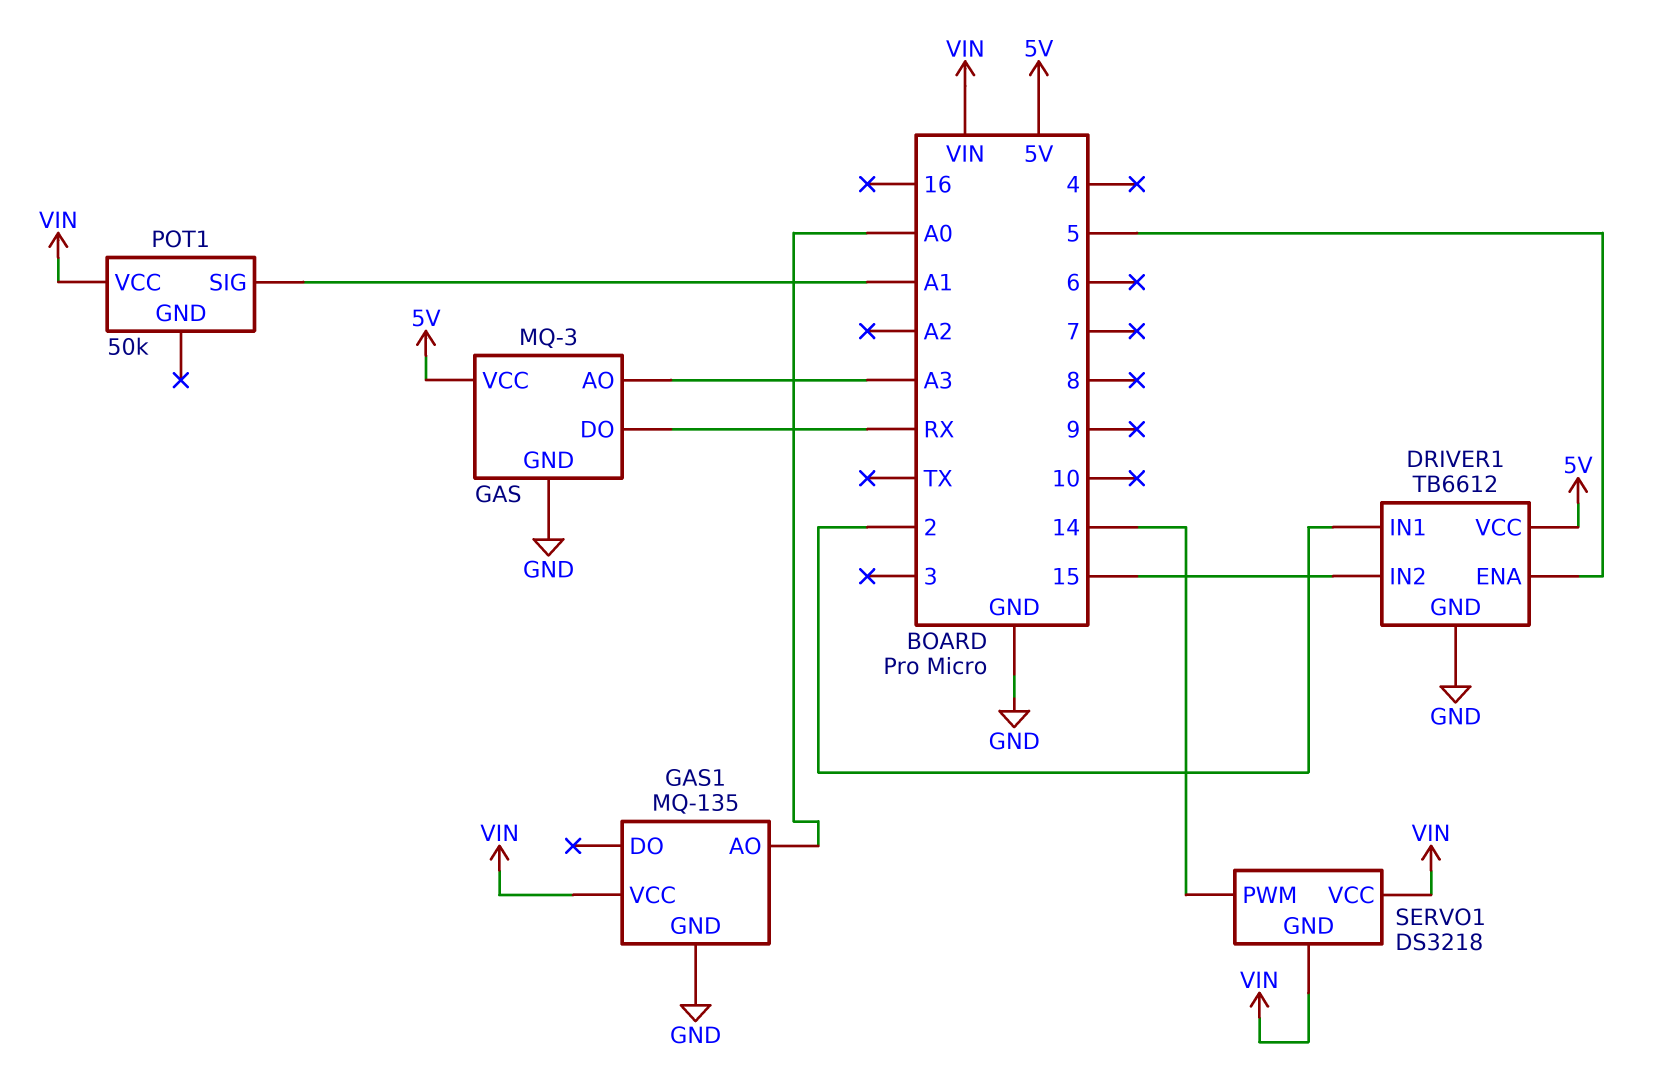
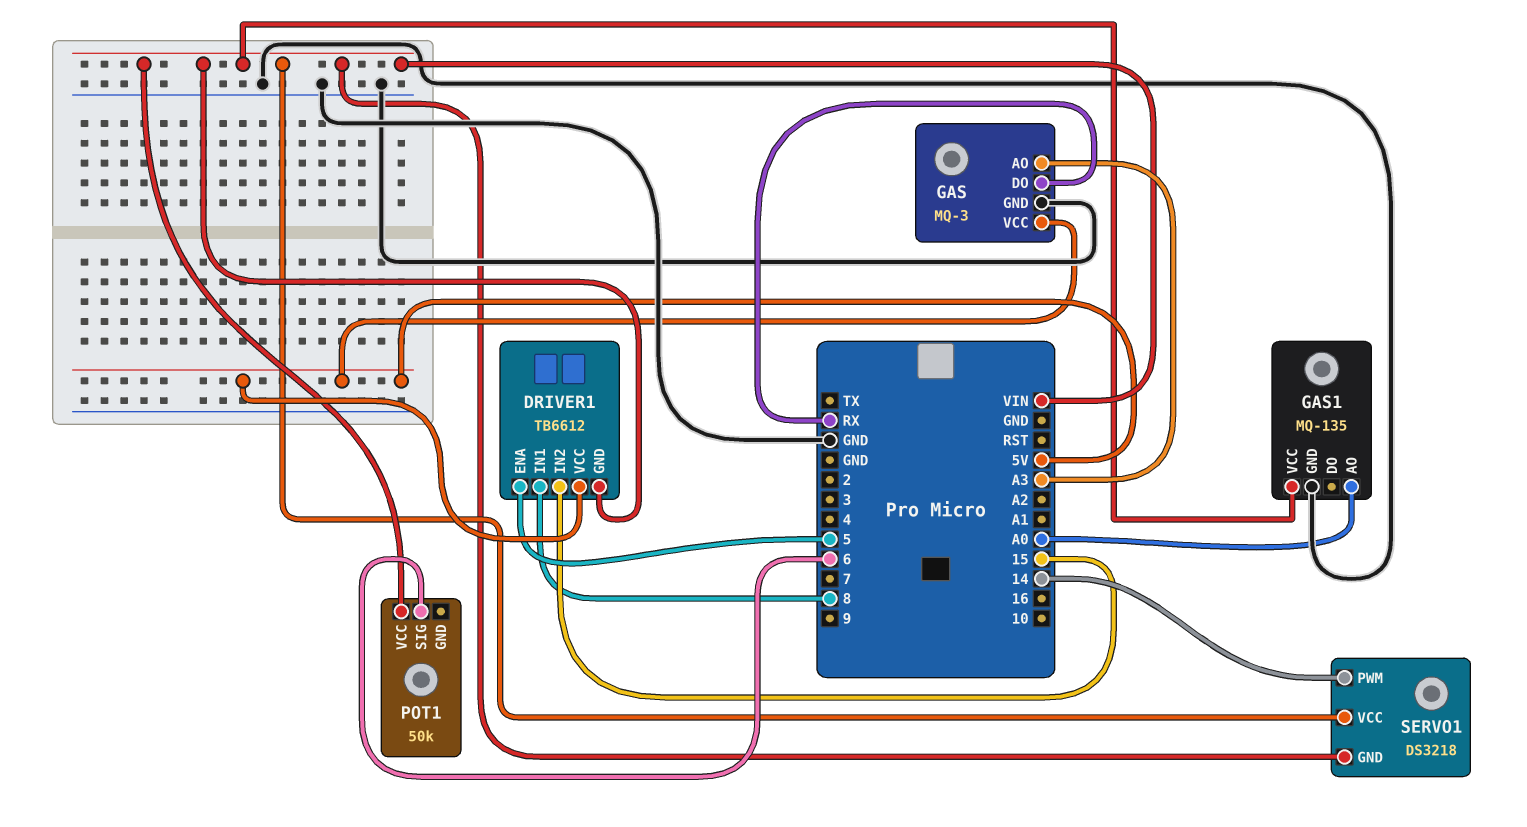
DRIVER1 pin GND: GND -> VIN
DRIVER1 pin IN1: 2 -> 8
POT1 pin SIG: A1 -> 6

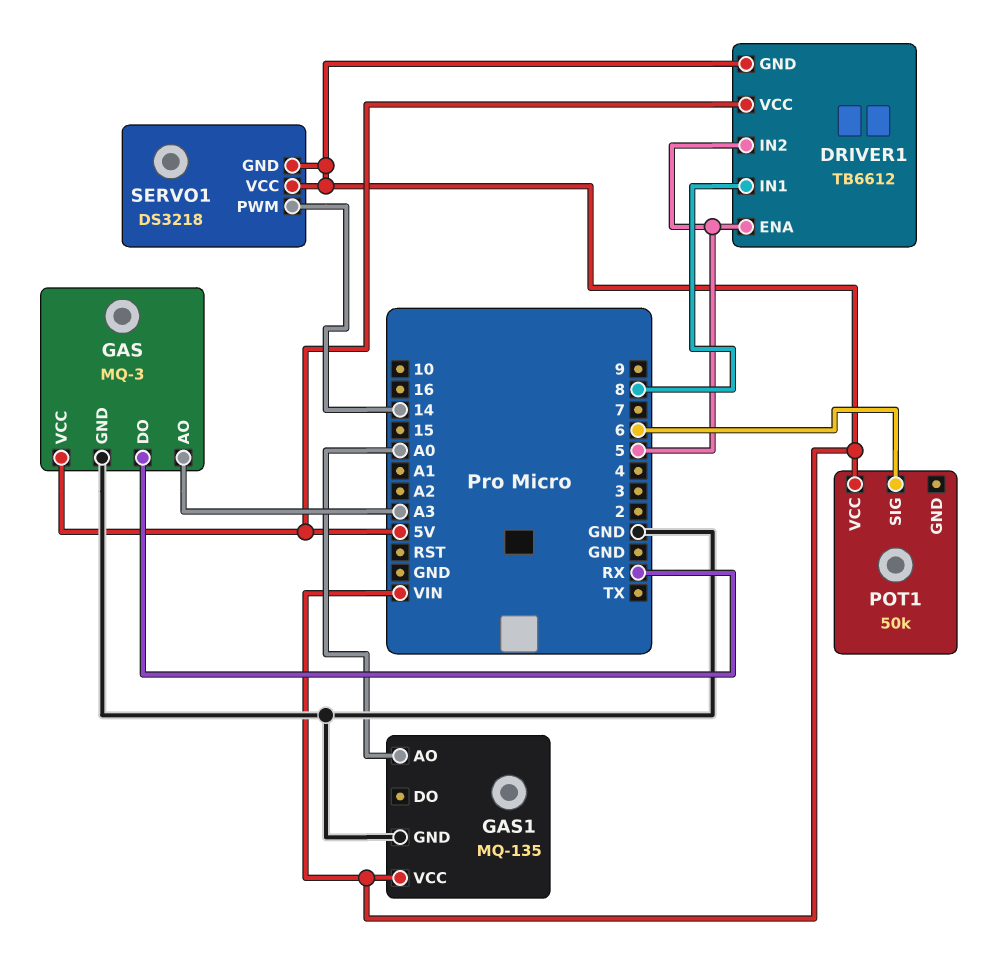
DRIVER1 pin IN2: 15 -> 5

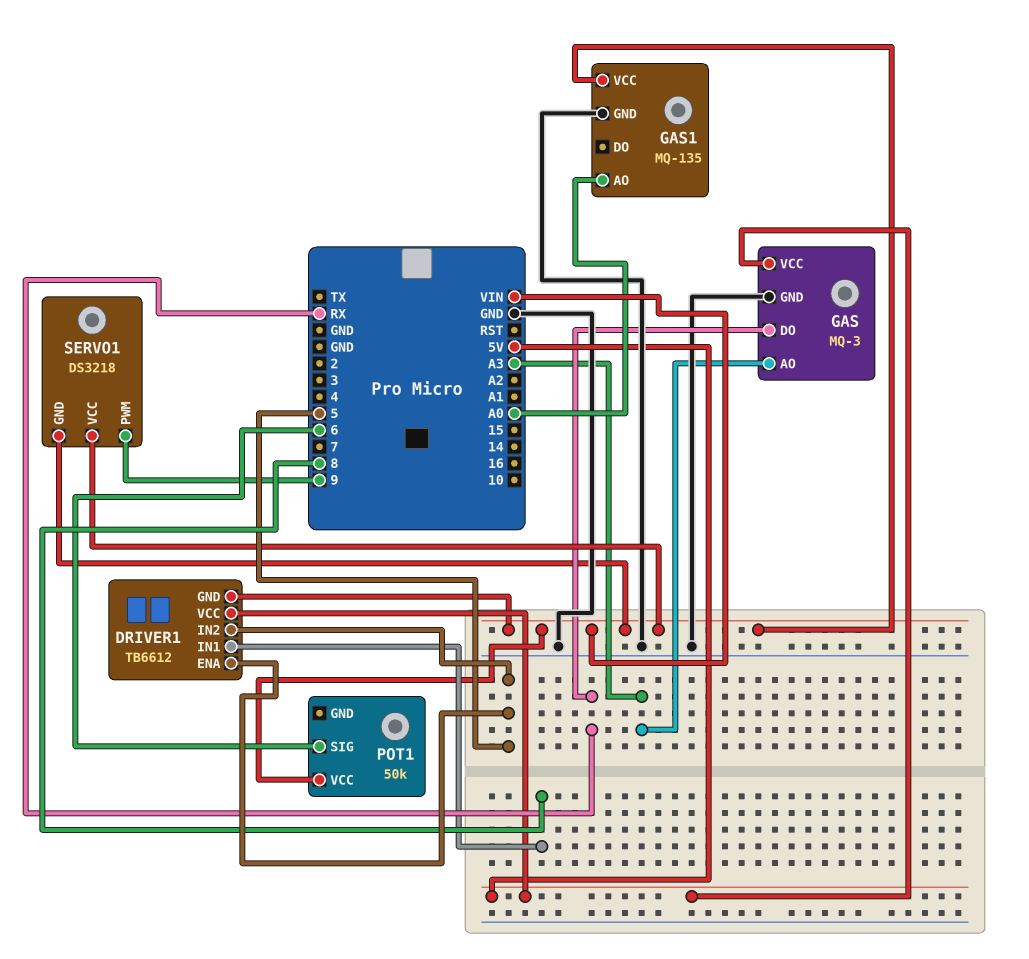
SERVO1 pin PWM: 14 -> 9

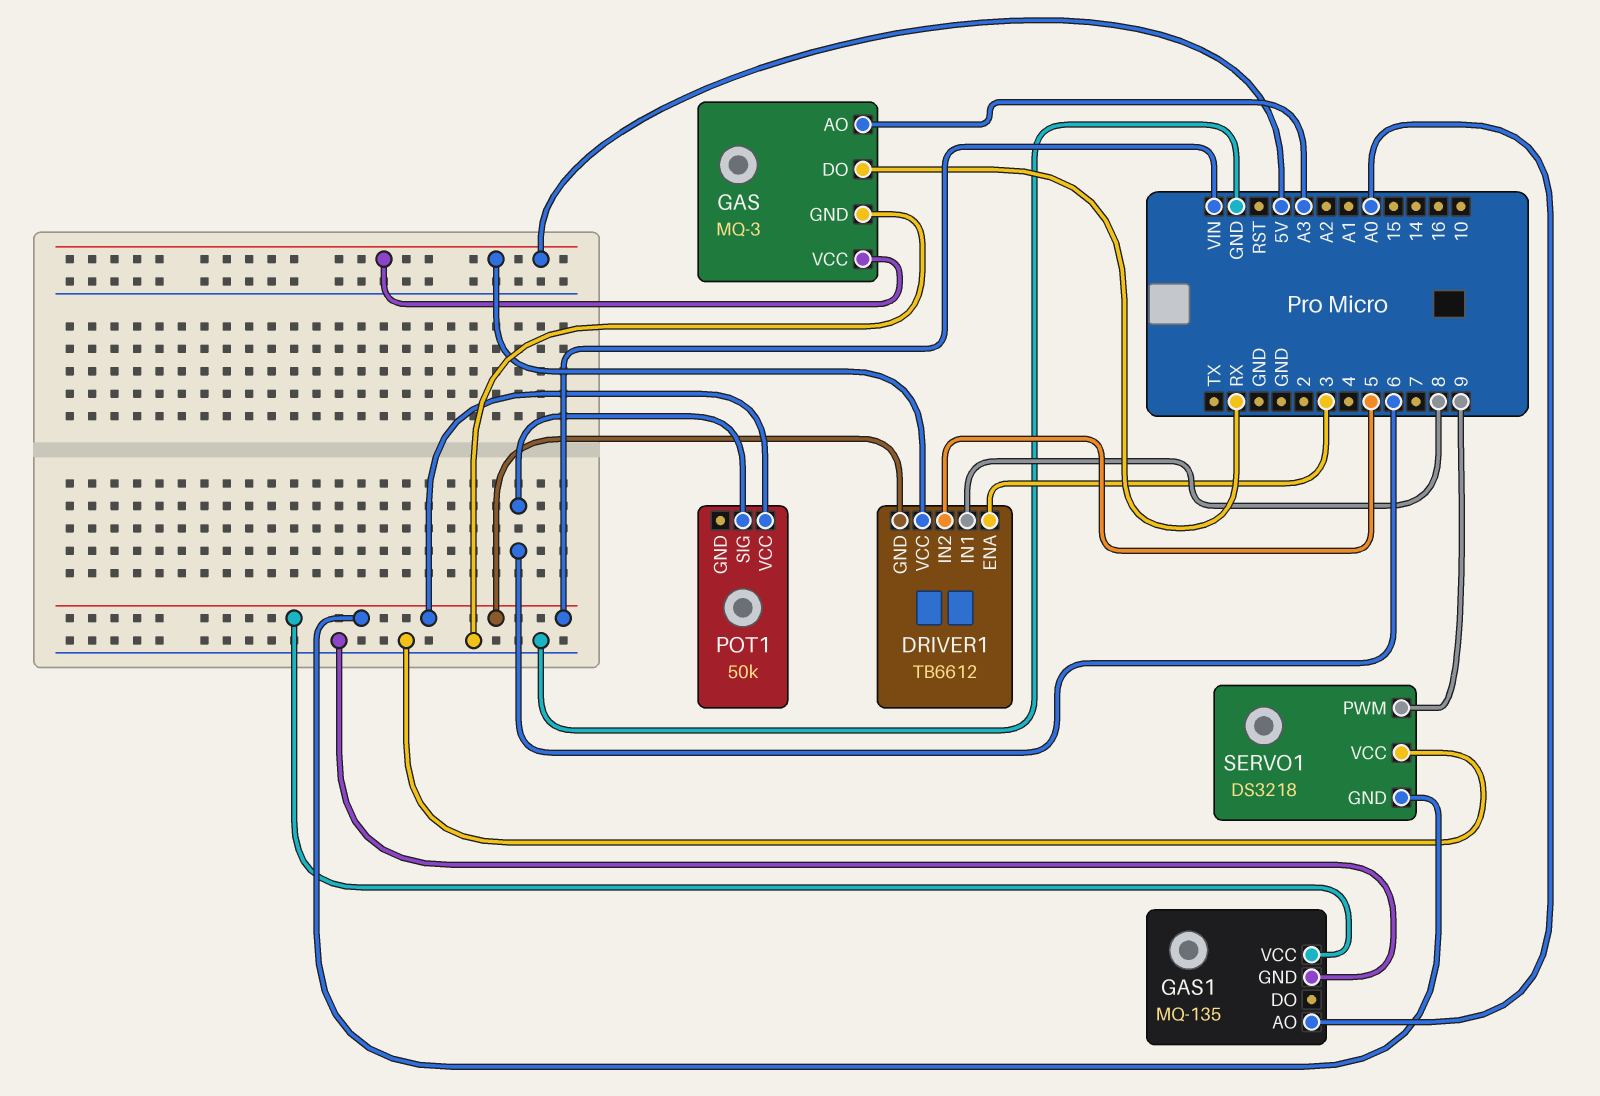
DRIVER1 pin ENA: 5 -> 3
SERVO1 pin VCC: VIN -> GND

